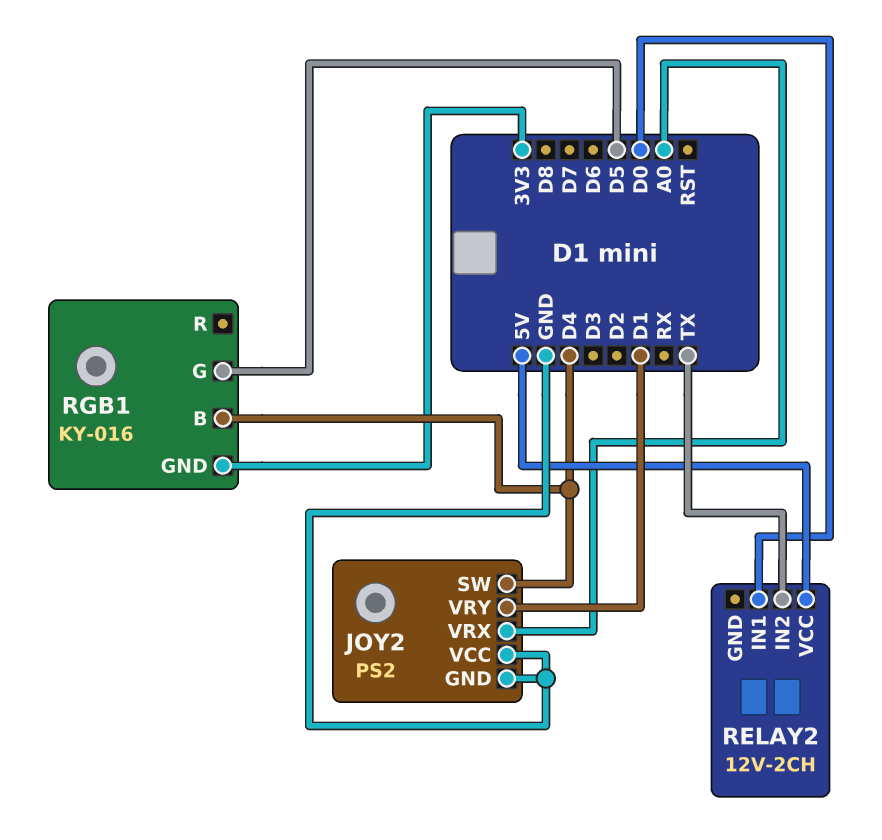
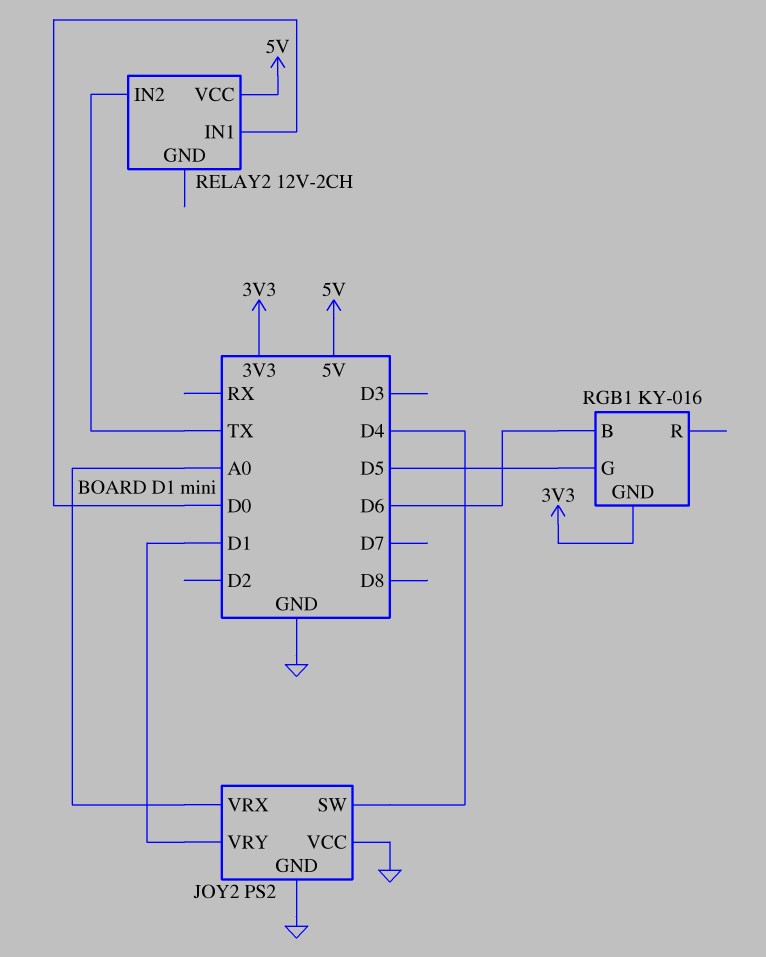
RGB1 pin B: D4 -> D6

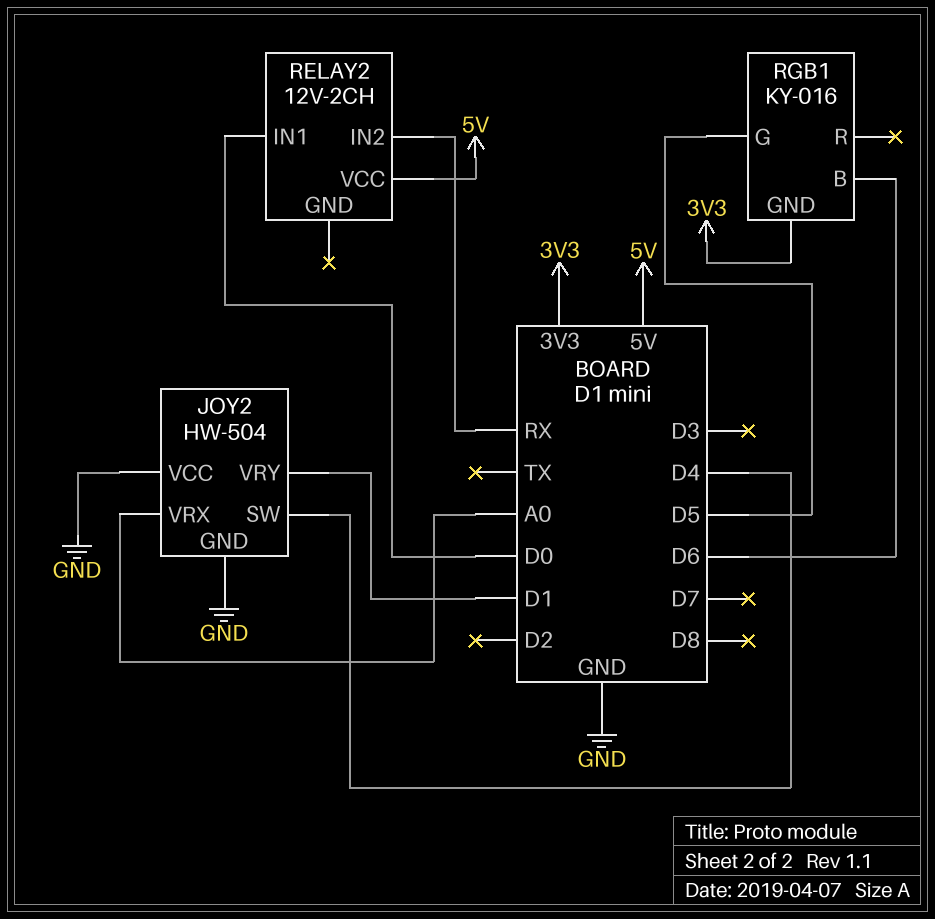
JOY2: PS2 -> HW-504
RELAY2 pin IN2: TX -> RX

